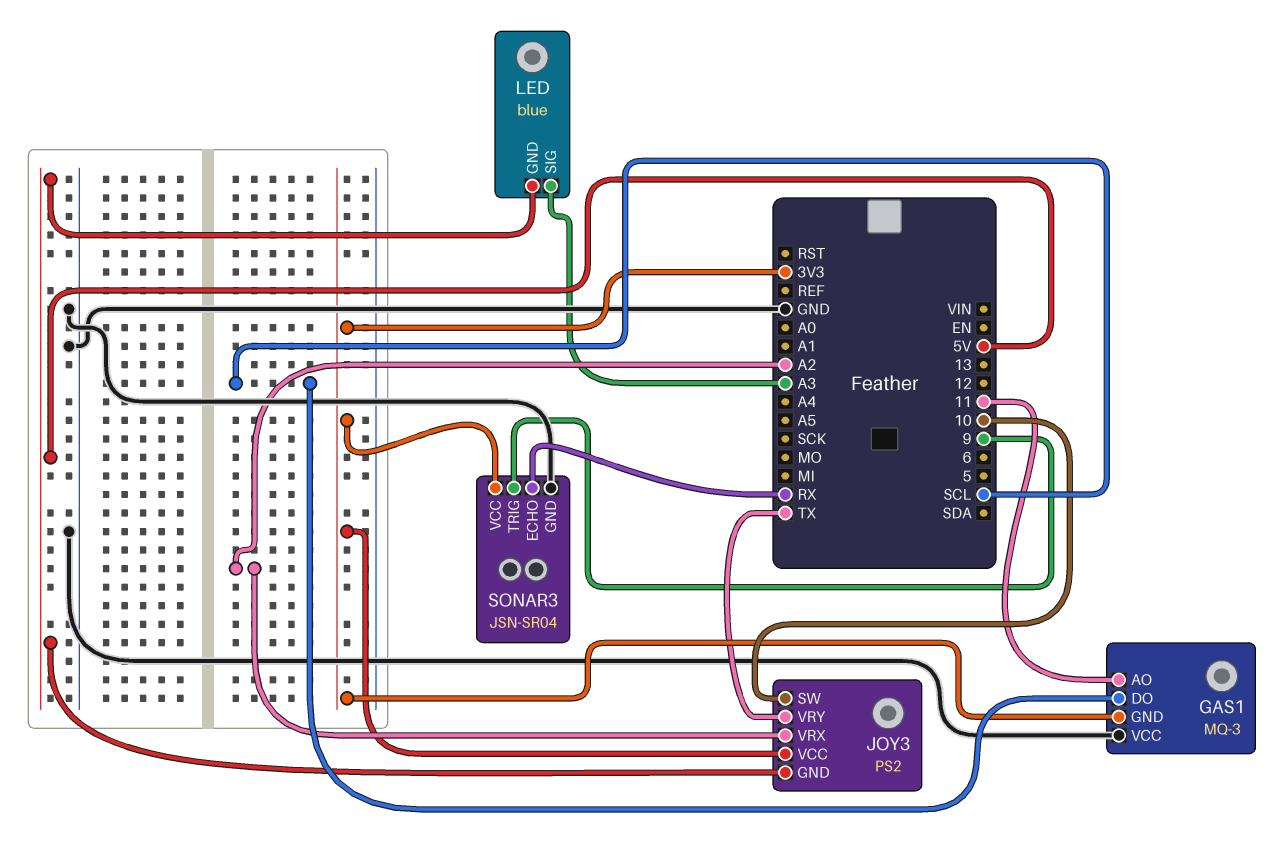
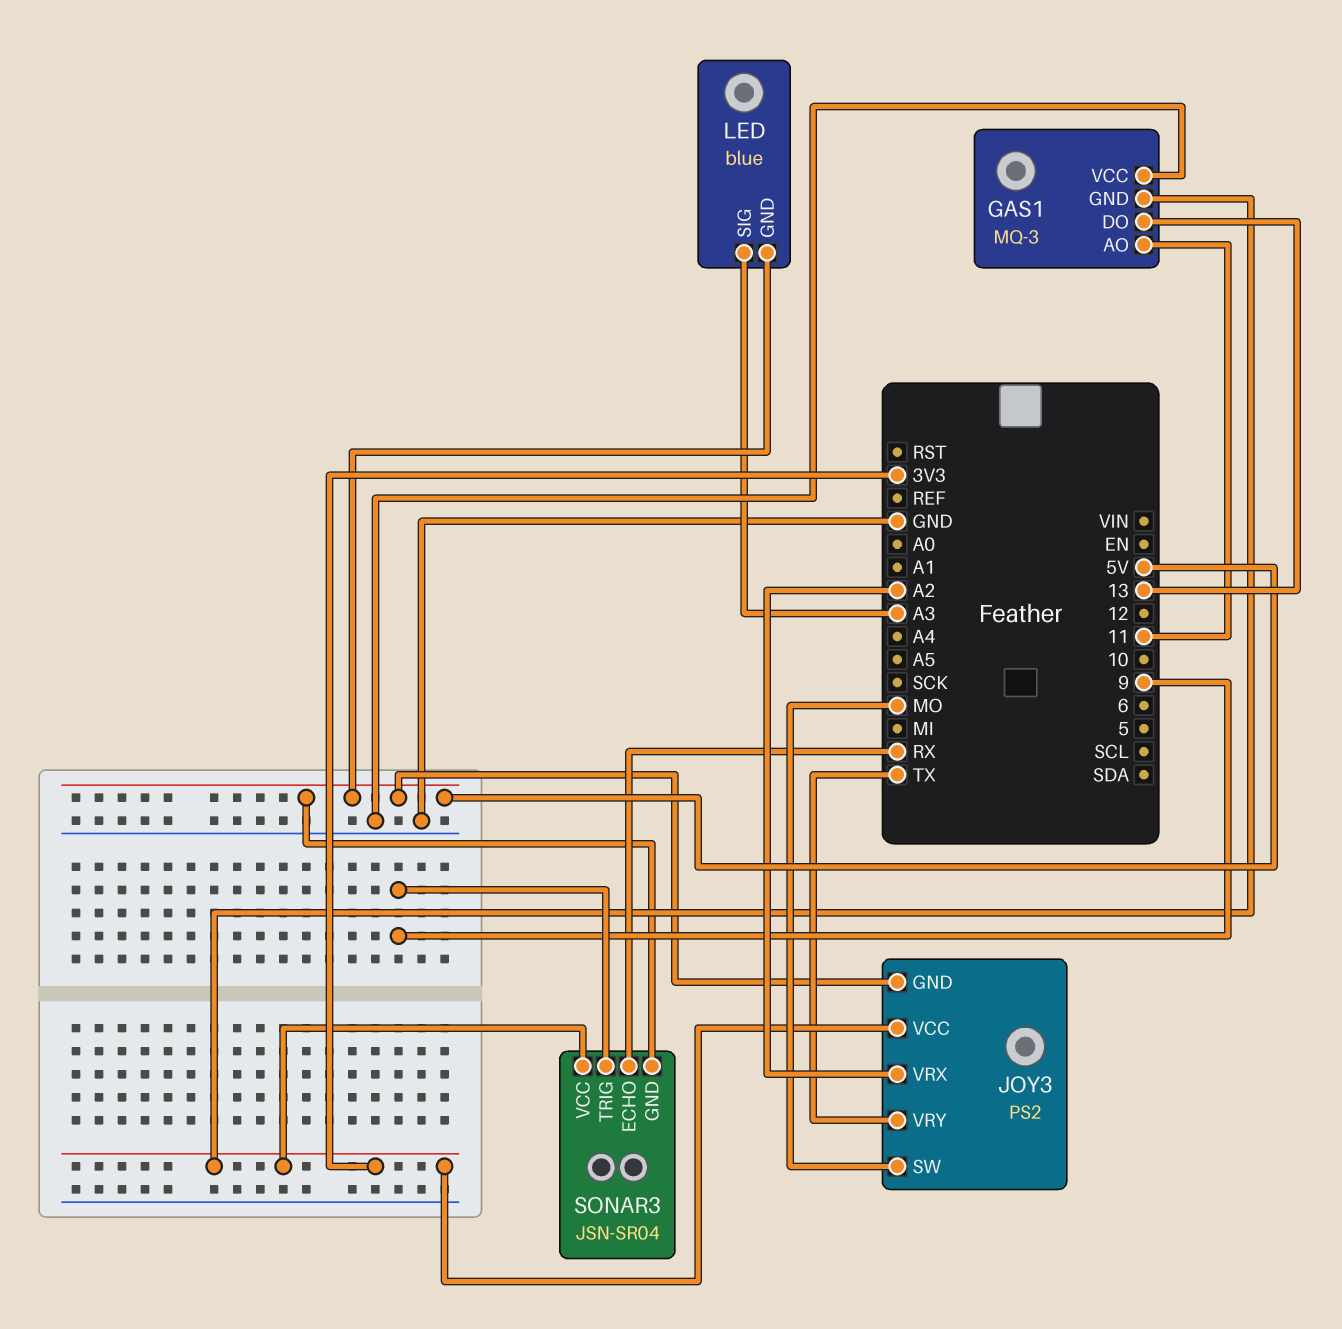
GAS1 pin DO: SCL -> 13
JOY3 pin SW: 10 -> MO
SONAR3 pin GND: GND -> 5V

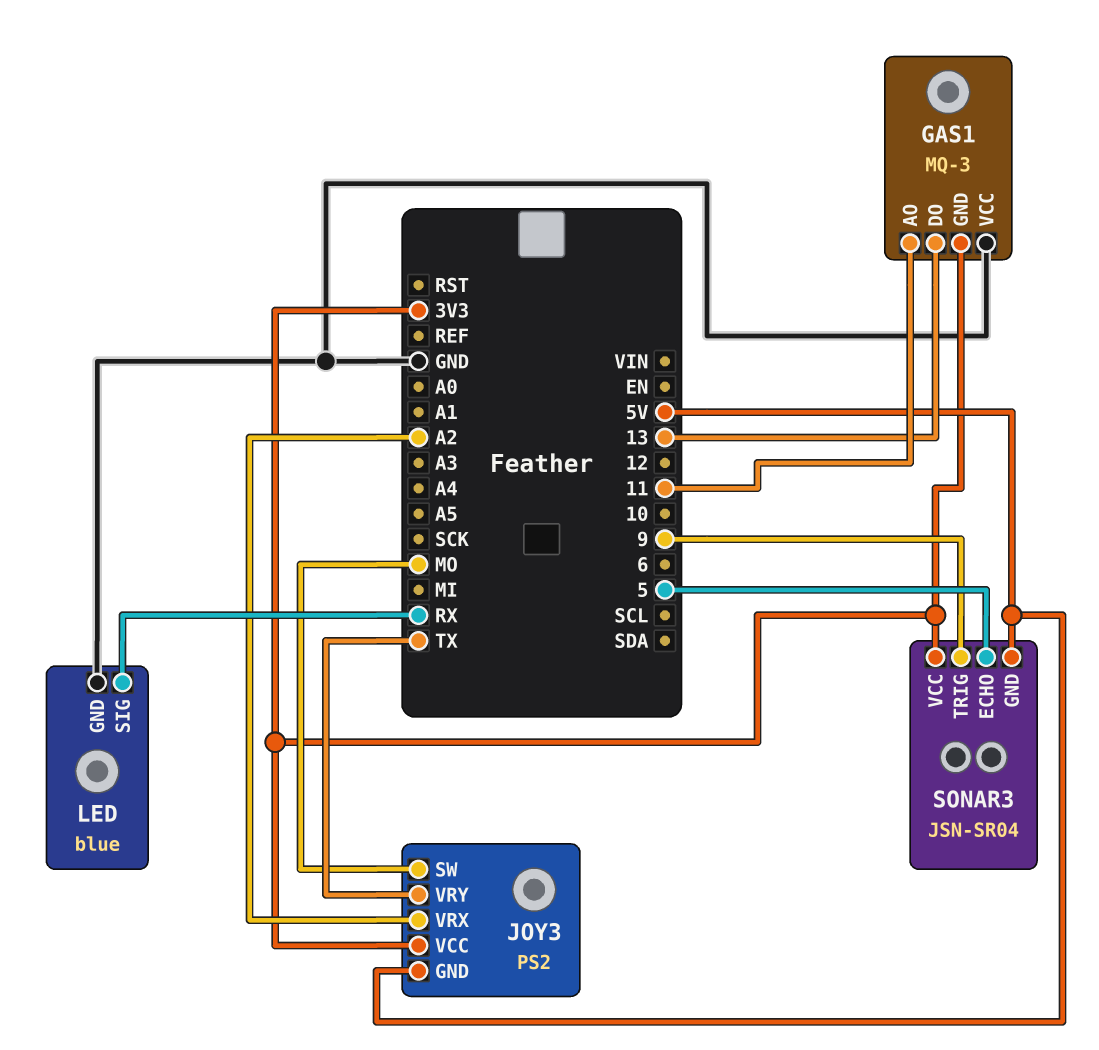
LED pin GND: 5V -> GND
LED pin SIG: A3 -> RX
SONAR3 pin ECHO: RX -> 5

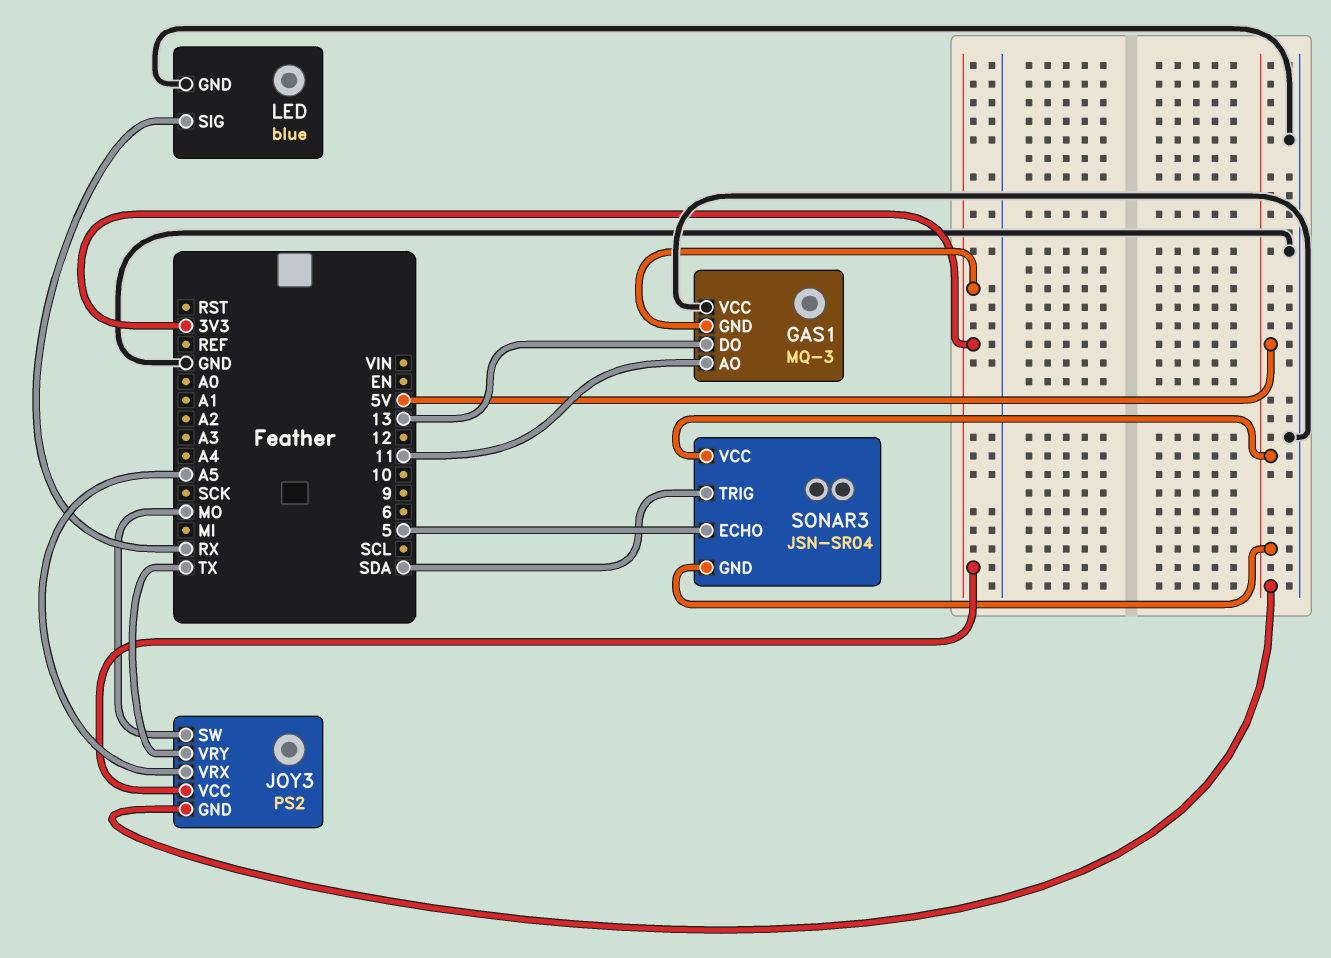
JOY3 pin VRX: A2 -> A5
SONAR3 pin TRIG: 9 -> SDA
SONAR3 pin VCC: 3V3 -> 5V

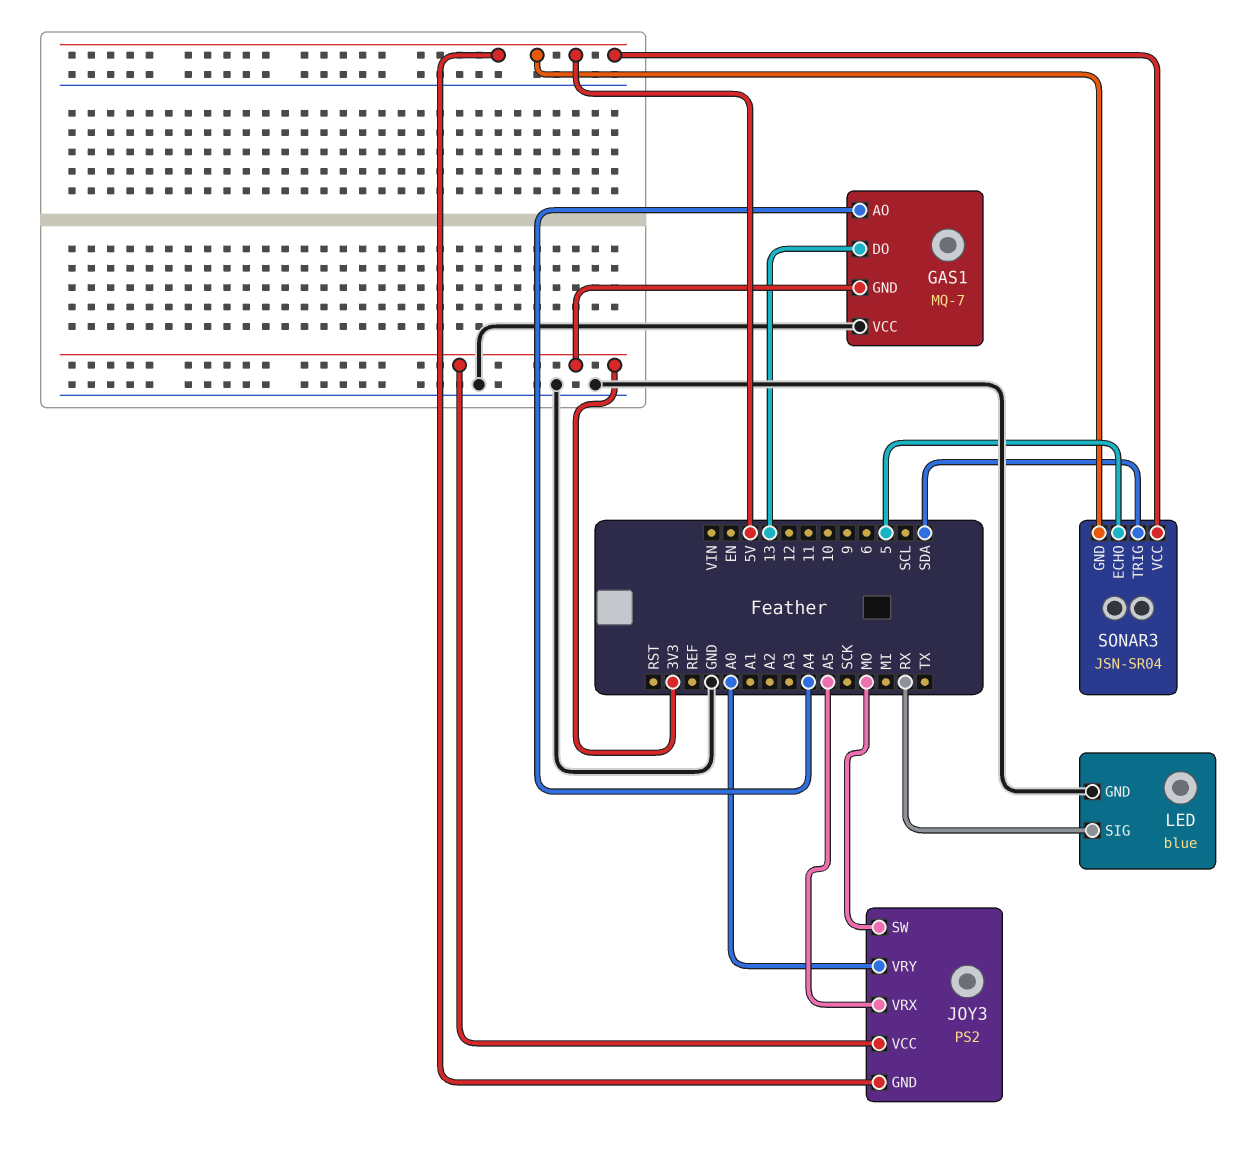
GAS1: MQ-3 -> MQ-7
GAS1 pin AO: 11 -> A4
JOY3 pin VRY: TX -> A0

